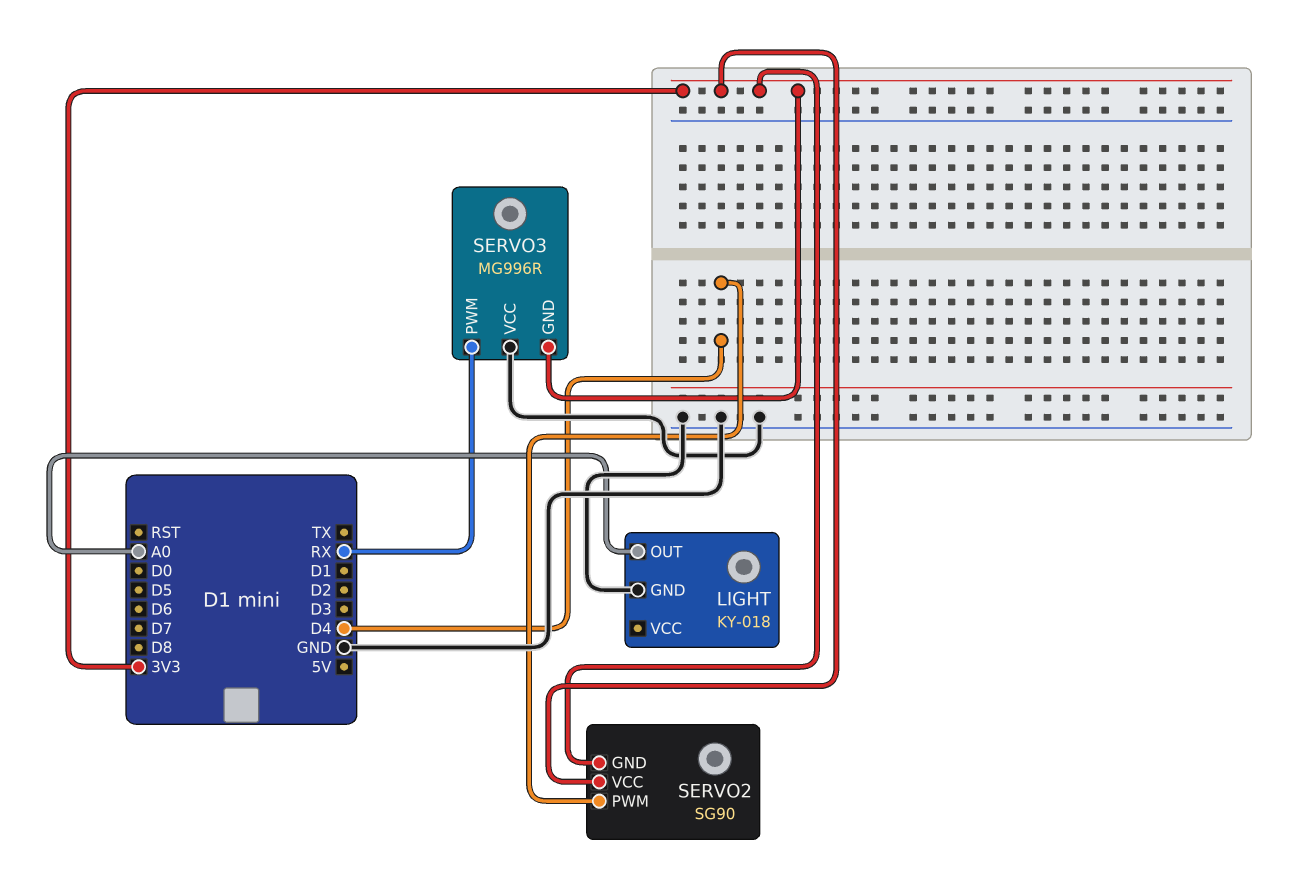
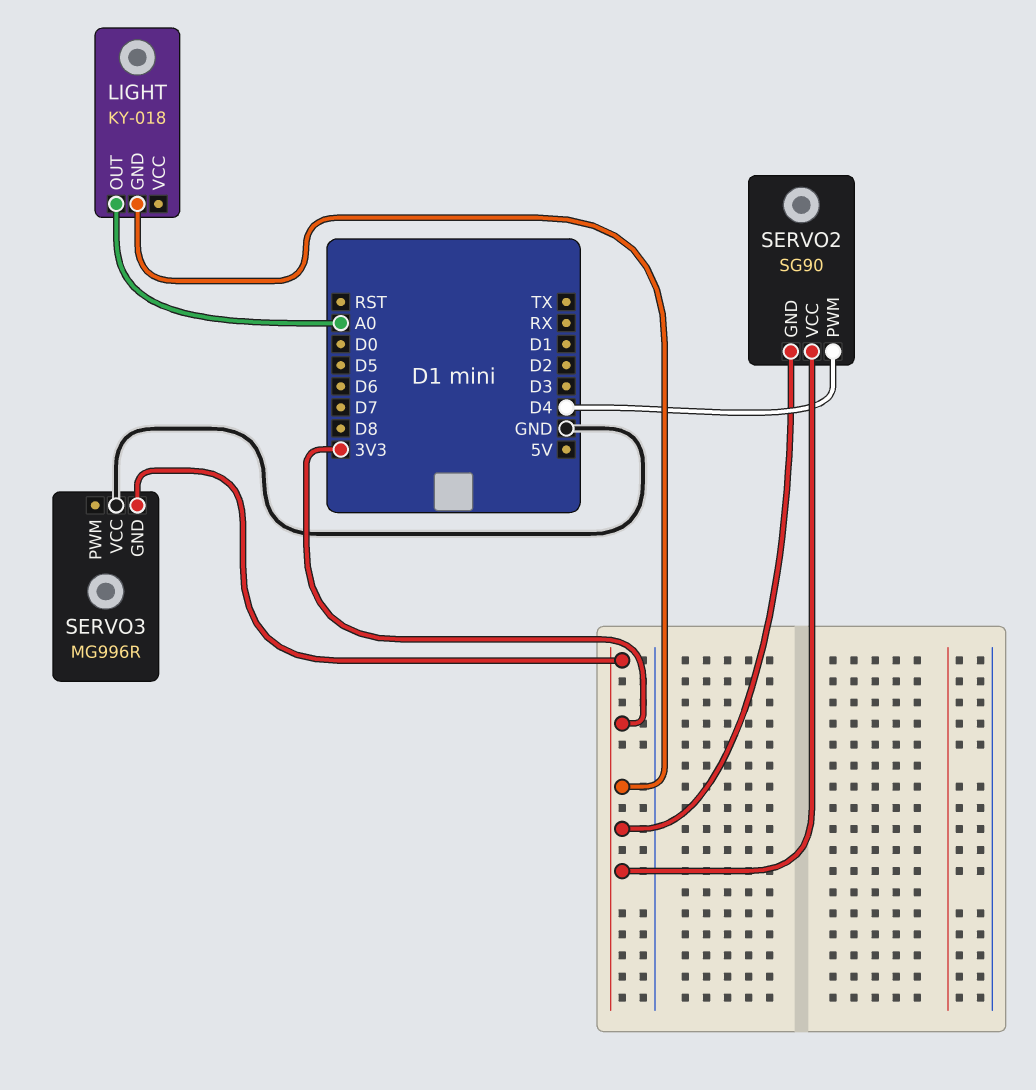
LIGHT pin GND: GND -> 3V3
SERVO3 pin PWM: RX -> none

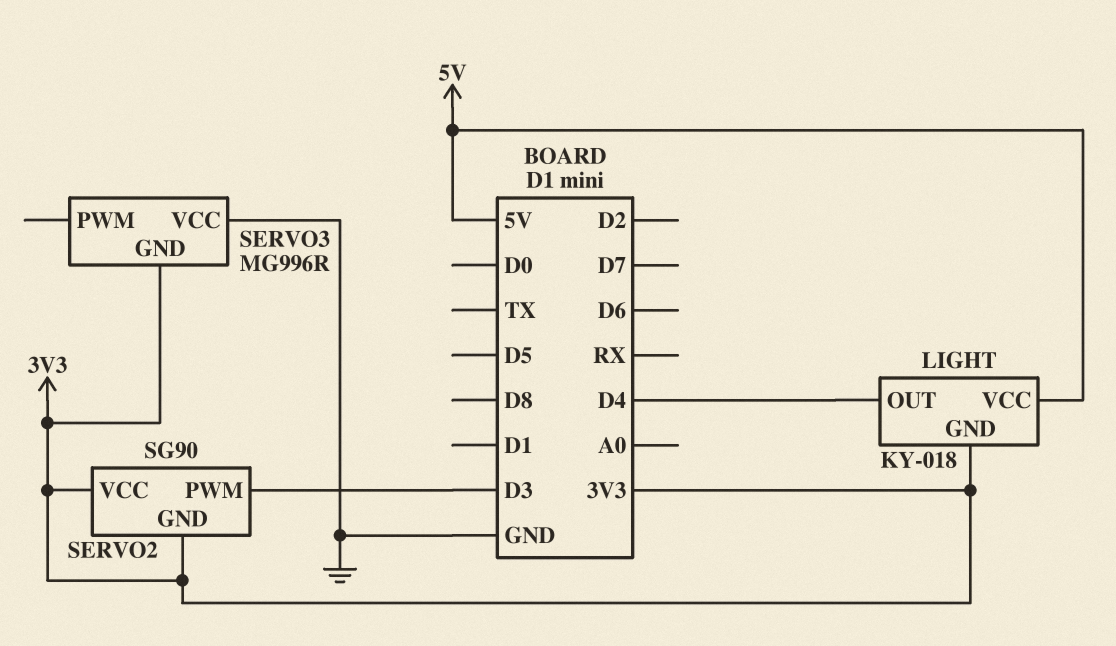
LIGHT pin OUT: A0 -> D4
LIGHT pin VCC: none -> 5V
SERVO2 pin PWM: D4 -> D3

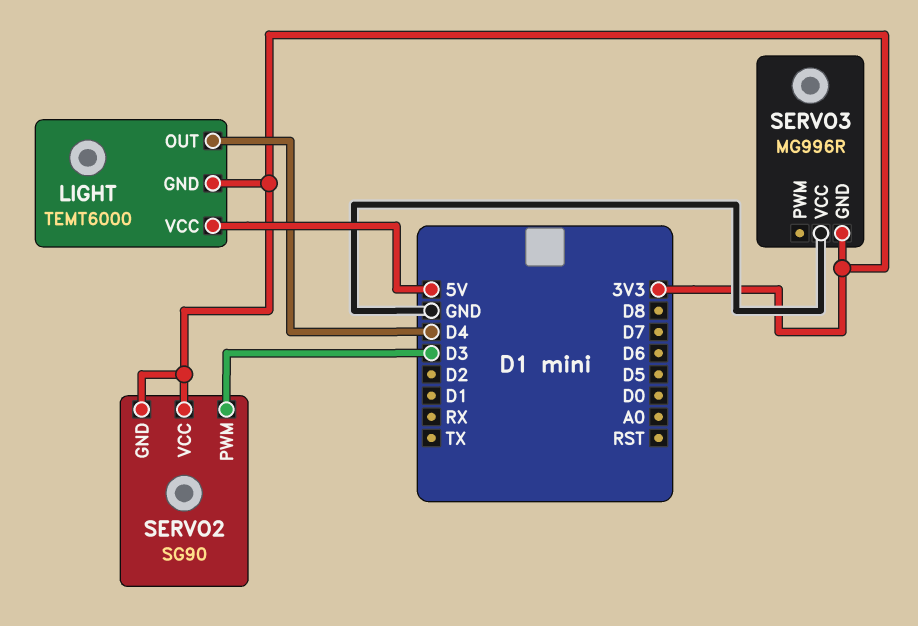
LIGHT: KY-018 -> TEMT6000

